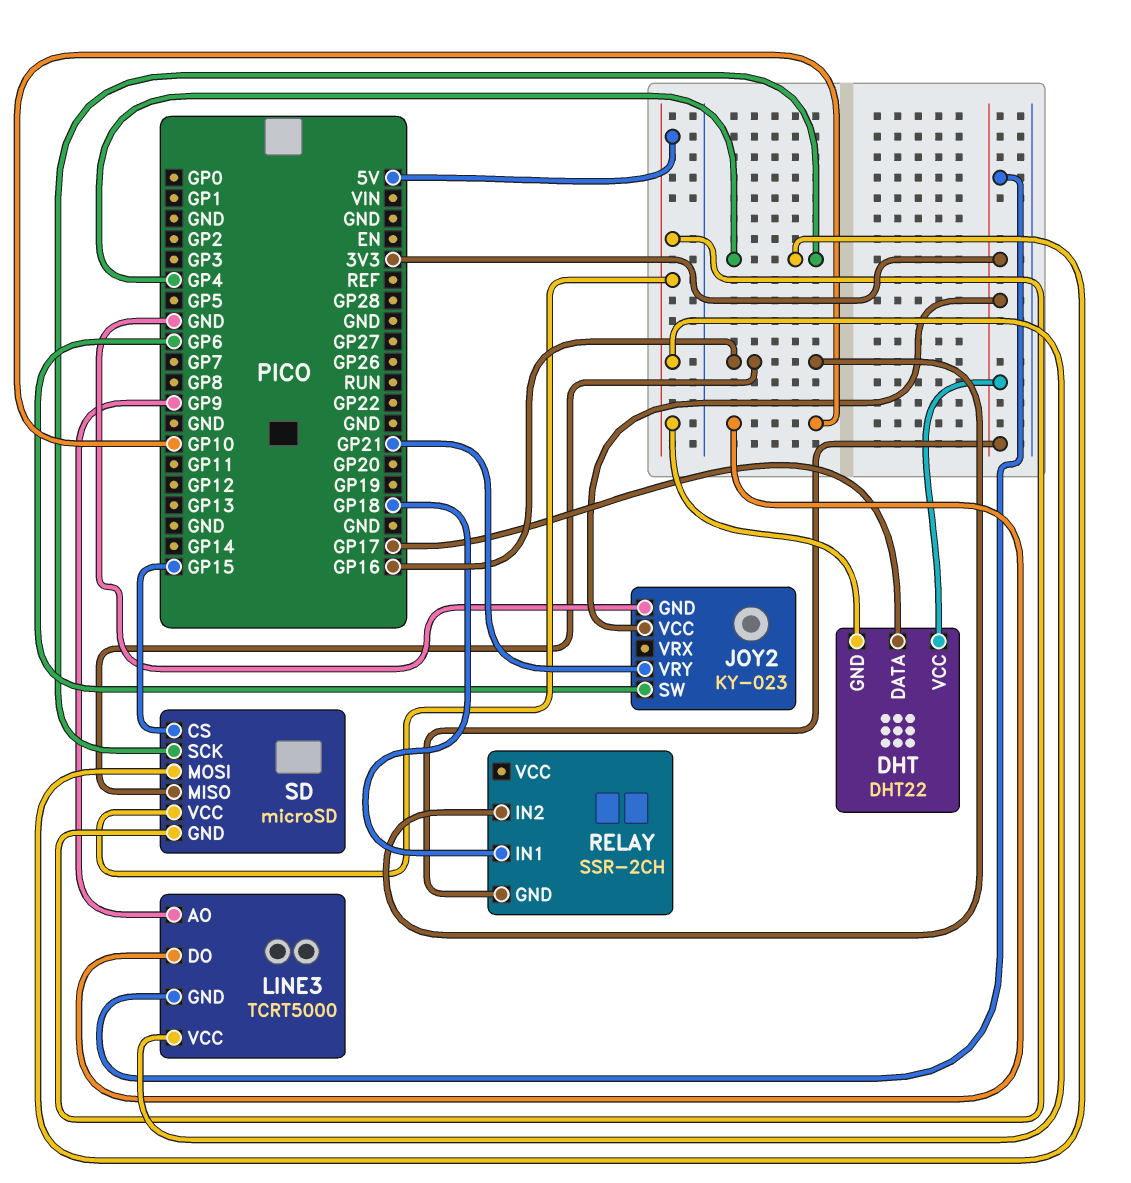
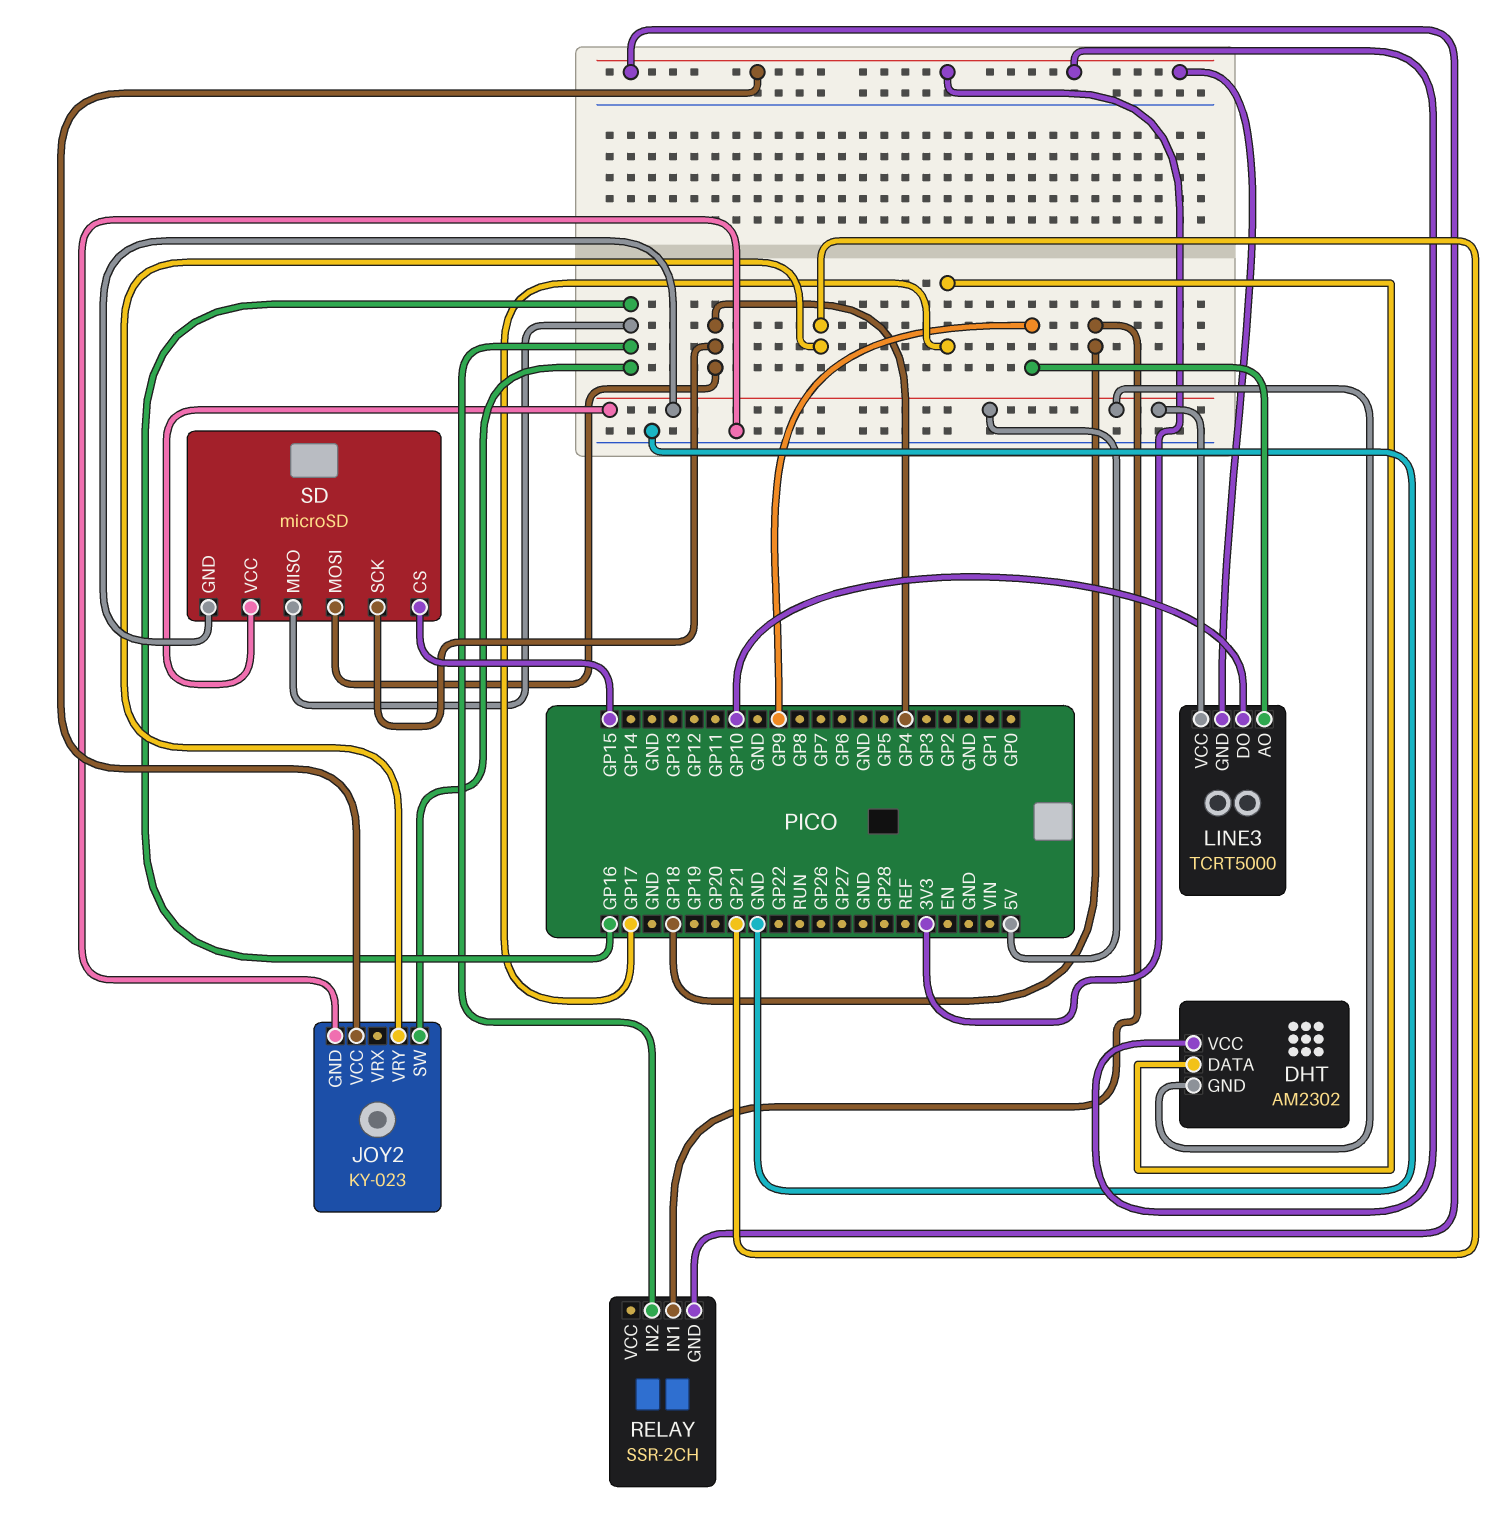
DHT: DHT22 -> AM2302
JOY2 pin SW: GP6 -> GP16

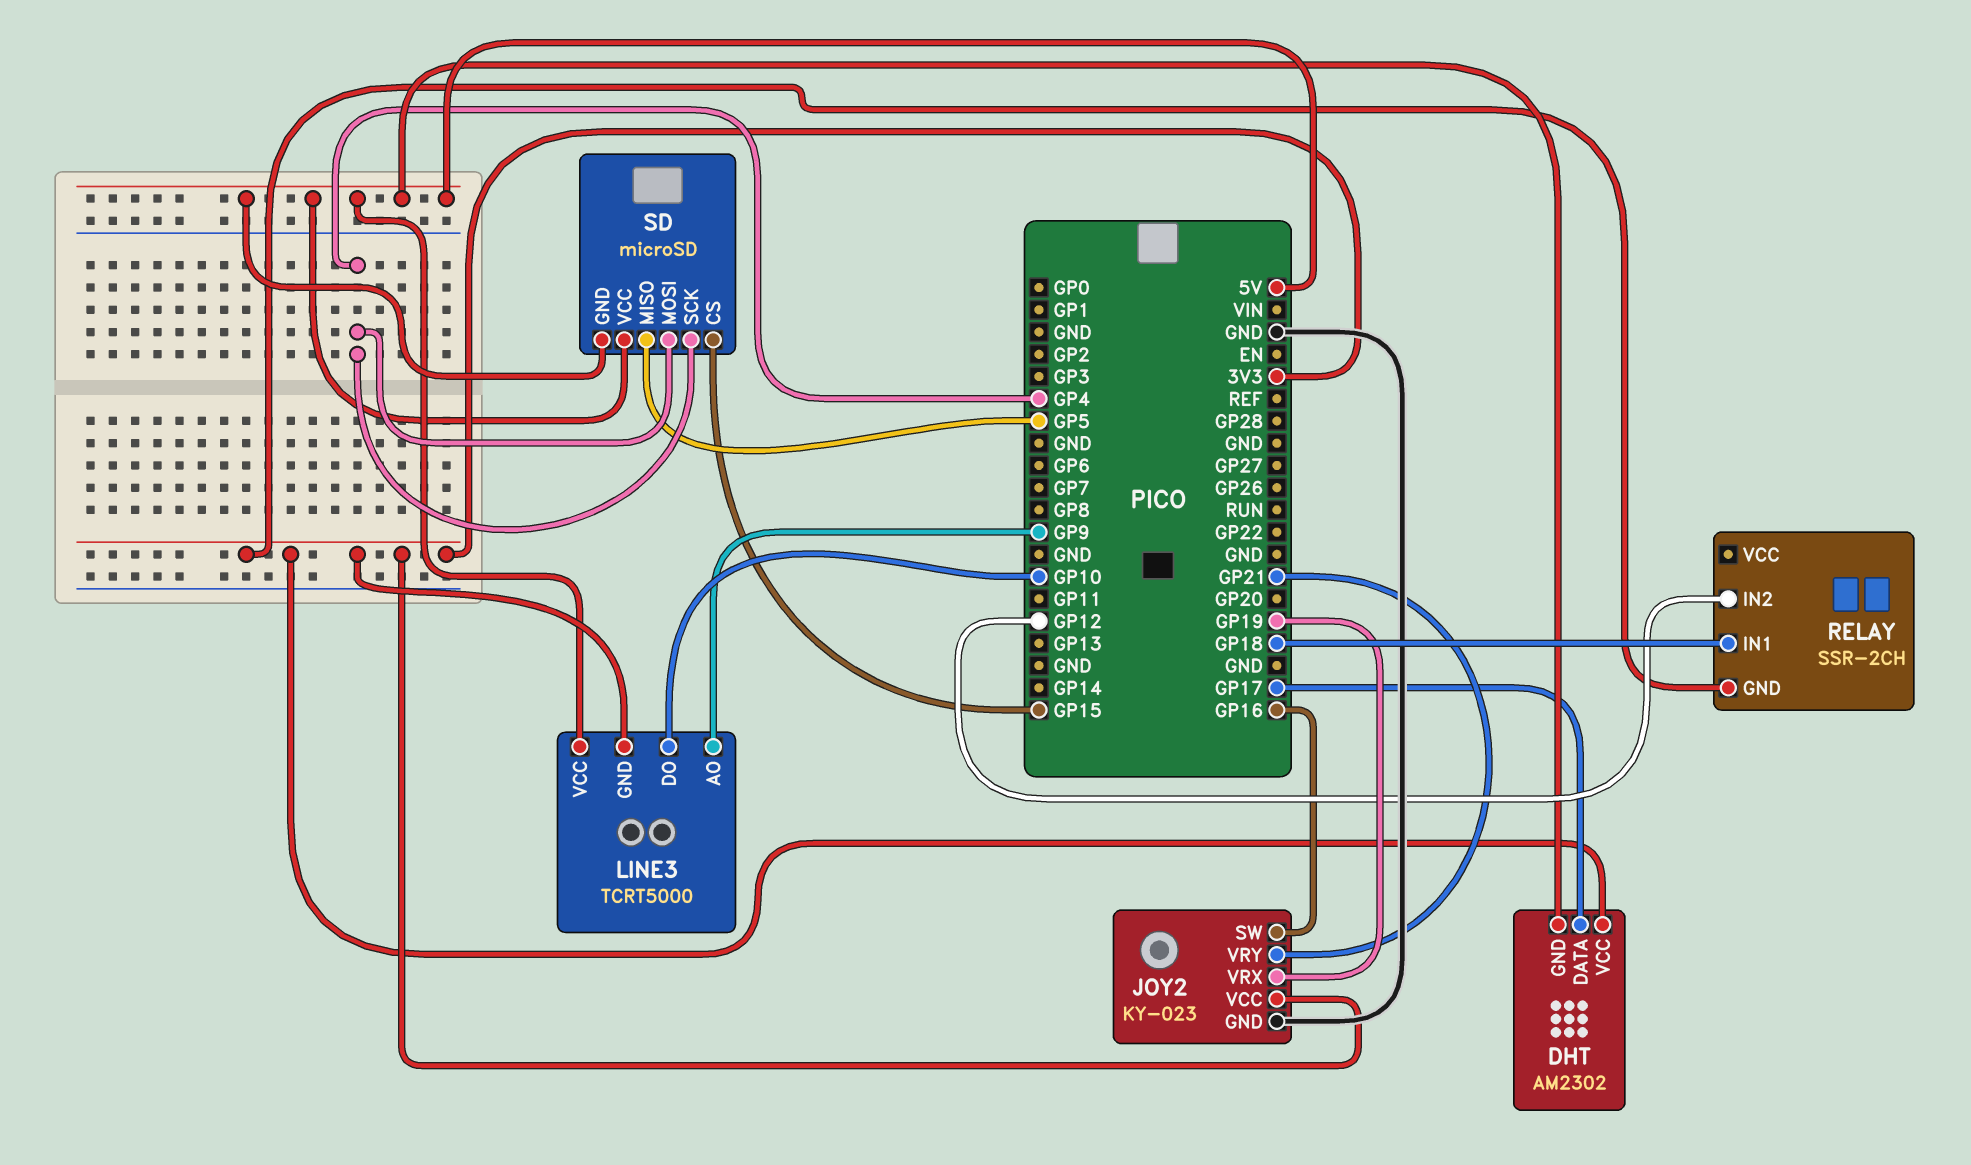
JOY2 pin VRX: none -> GP19
RELAY pin IN2: GP16 -> GP12
SD pin MISO: GP16 -> GP5

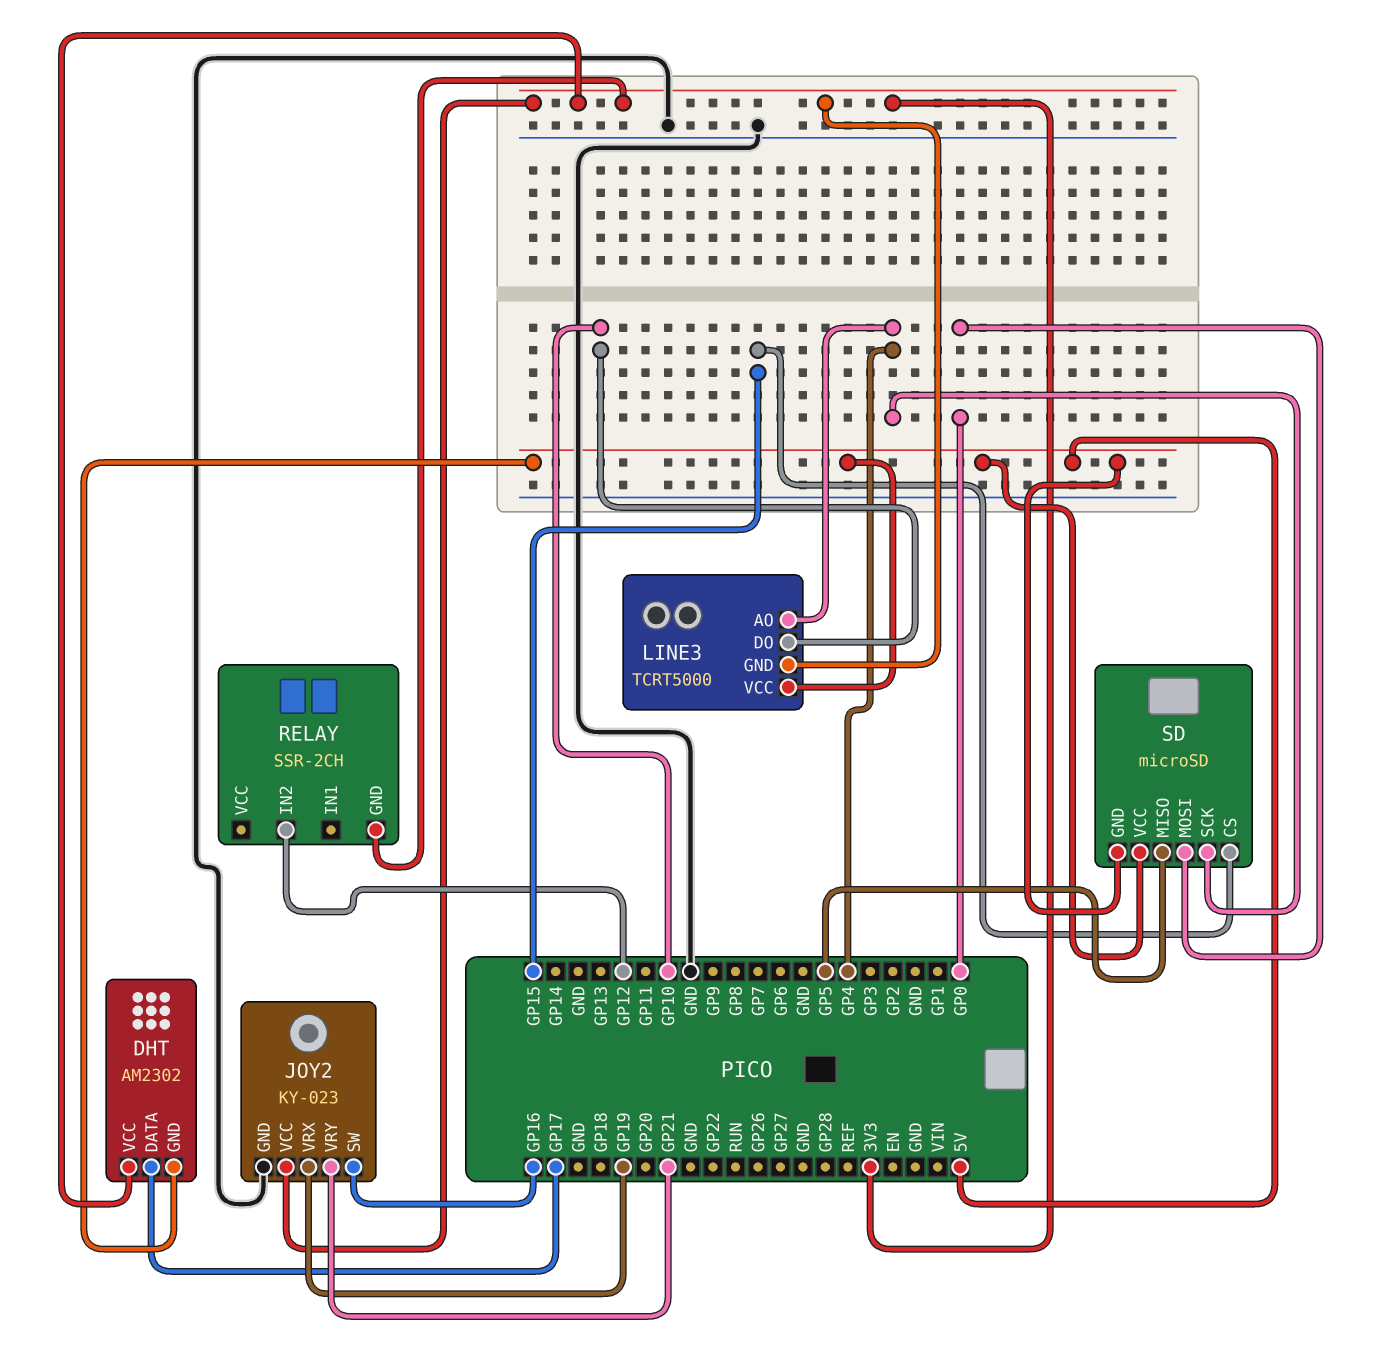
LINE3 pin AO: GP9 -> GP4
RELAY pin IN1: GP18 -> none
SD pin MOSI: GP4 -> GP0

